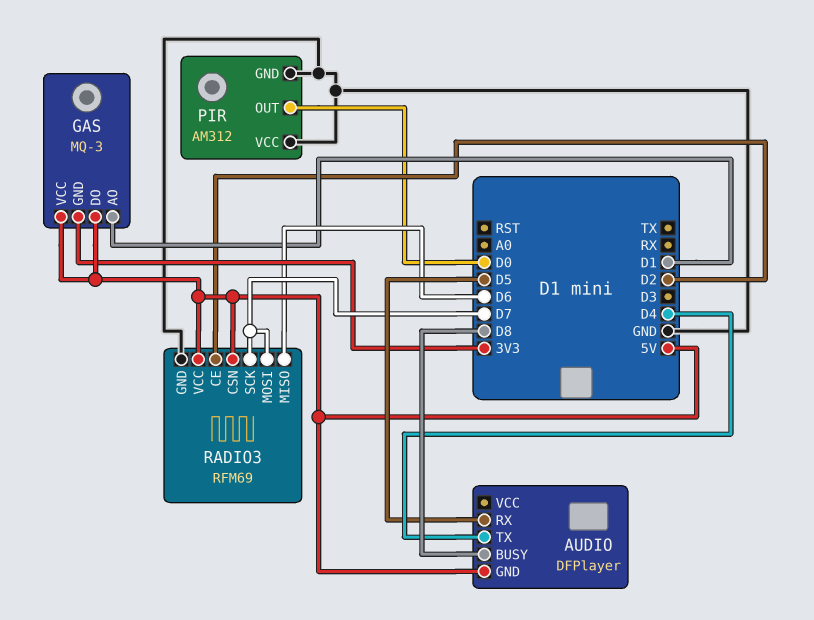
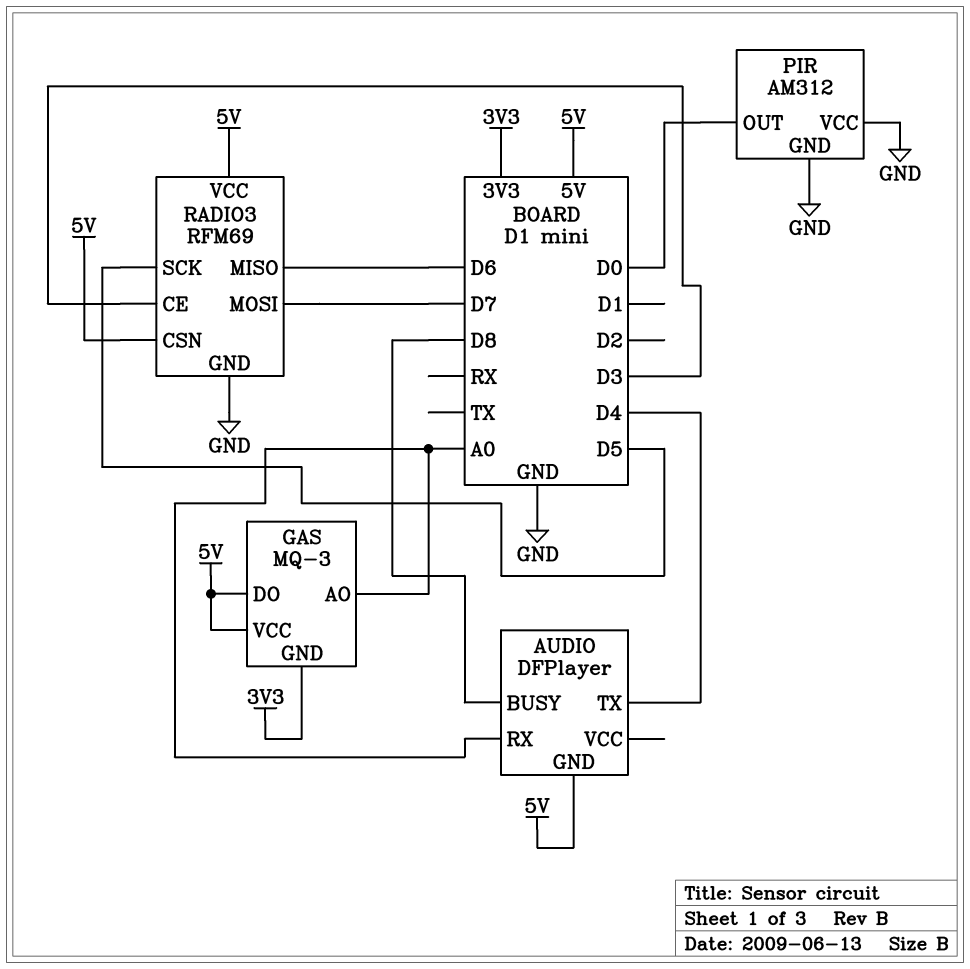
AUDIO pin RX: D5 -> A0
GAS pin AO: D1 -> A0
RADIO3 pin CE: D2 -> D3
RADIO3 pin SCK: D7 -> D5

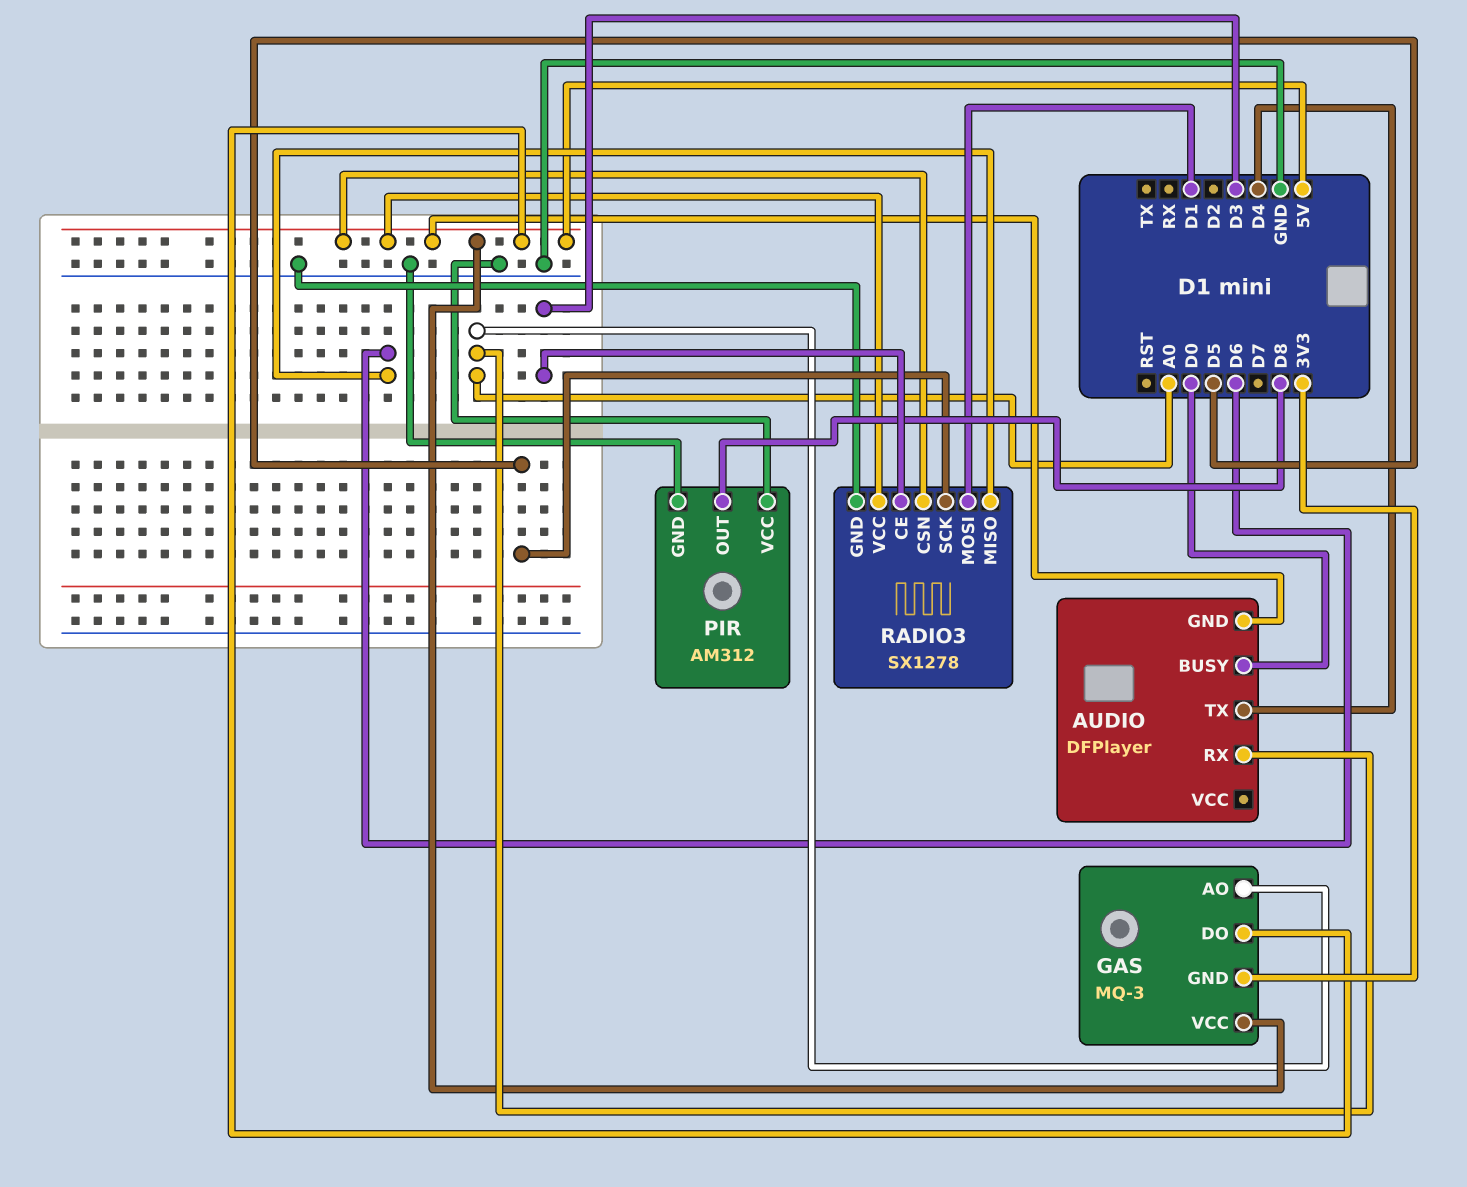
AUDIO pin BUSY: D8 -> D0
PIR pin OUT: D0 -> D8
RADIO3: RFM69 -> SX1278
RADIO3 pin MOSI: D7 -> D1

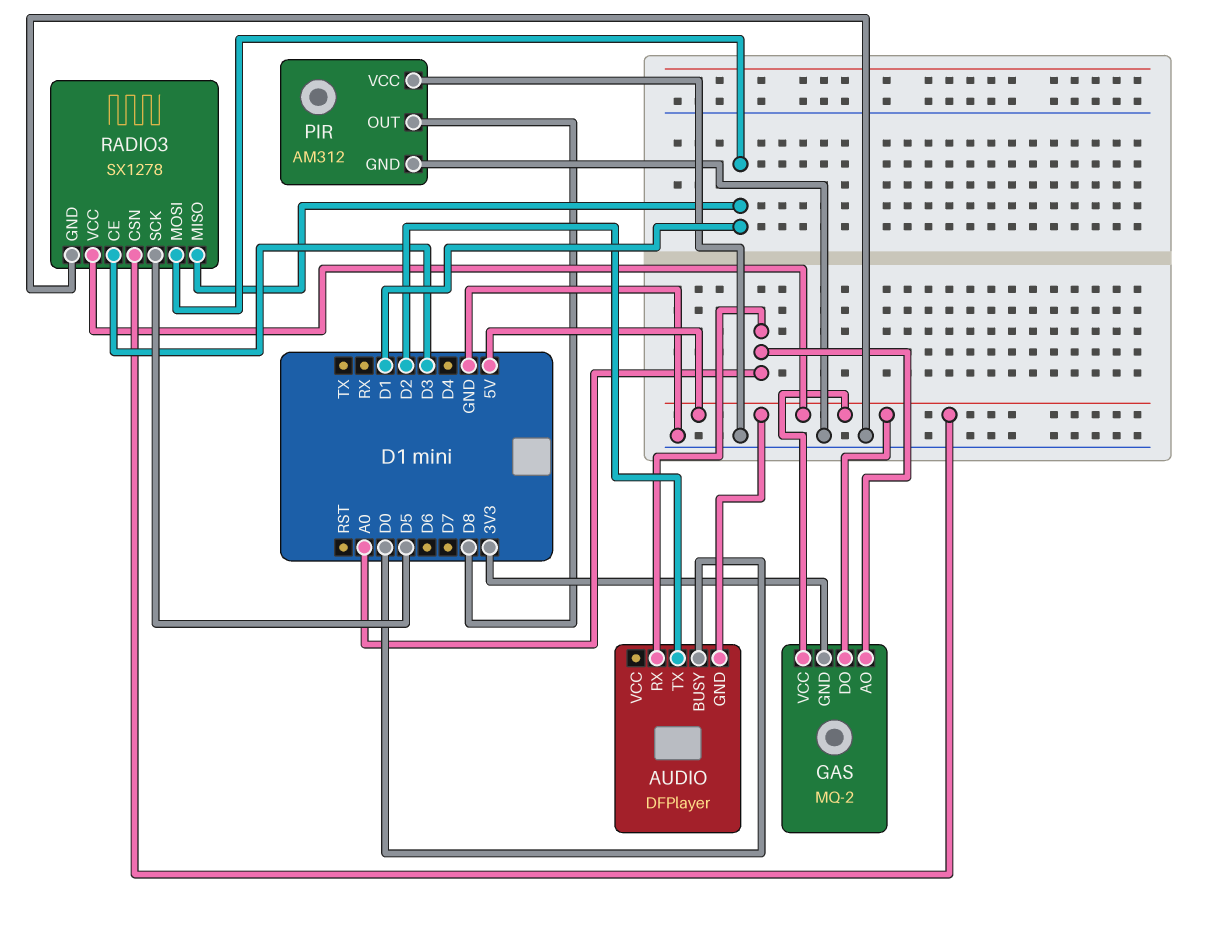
AUDIO pin TX: D4 -> D2
GAS: MQ-3 -> MQ-2
RADIO3 pin MISO: D6 -> D1

